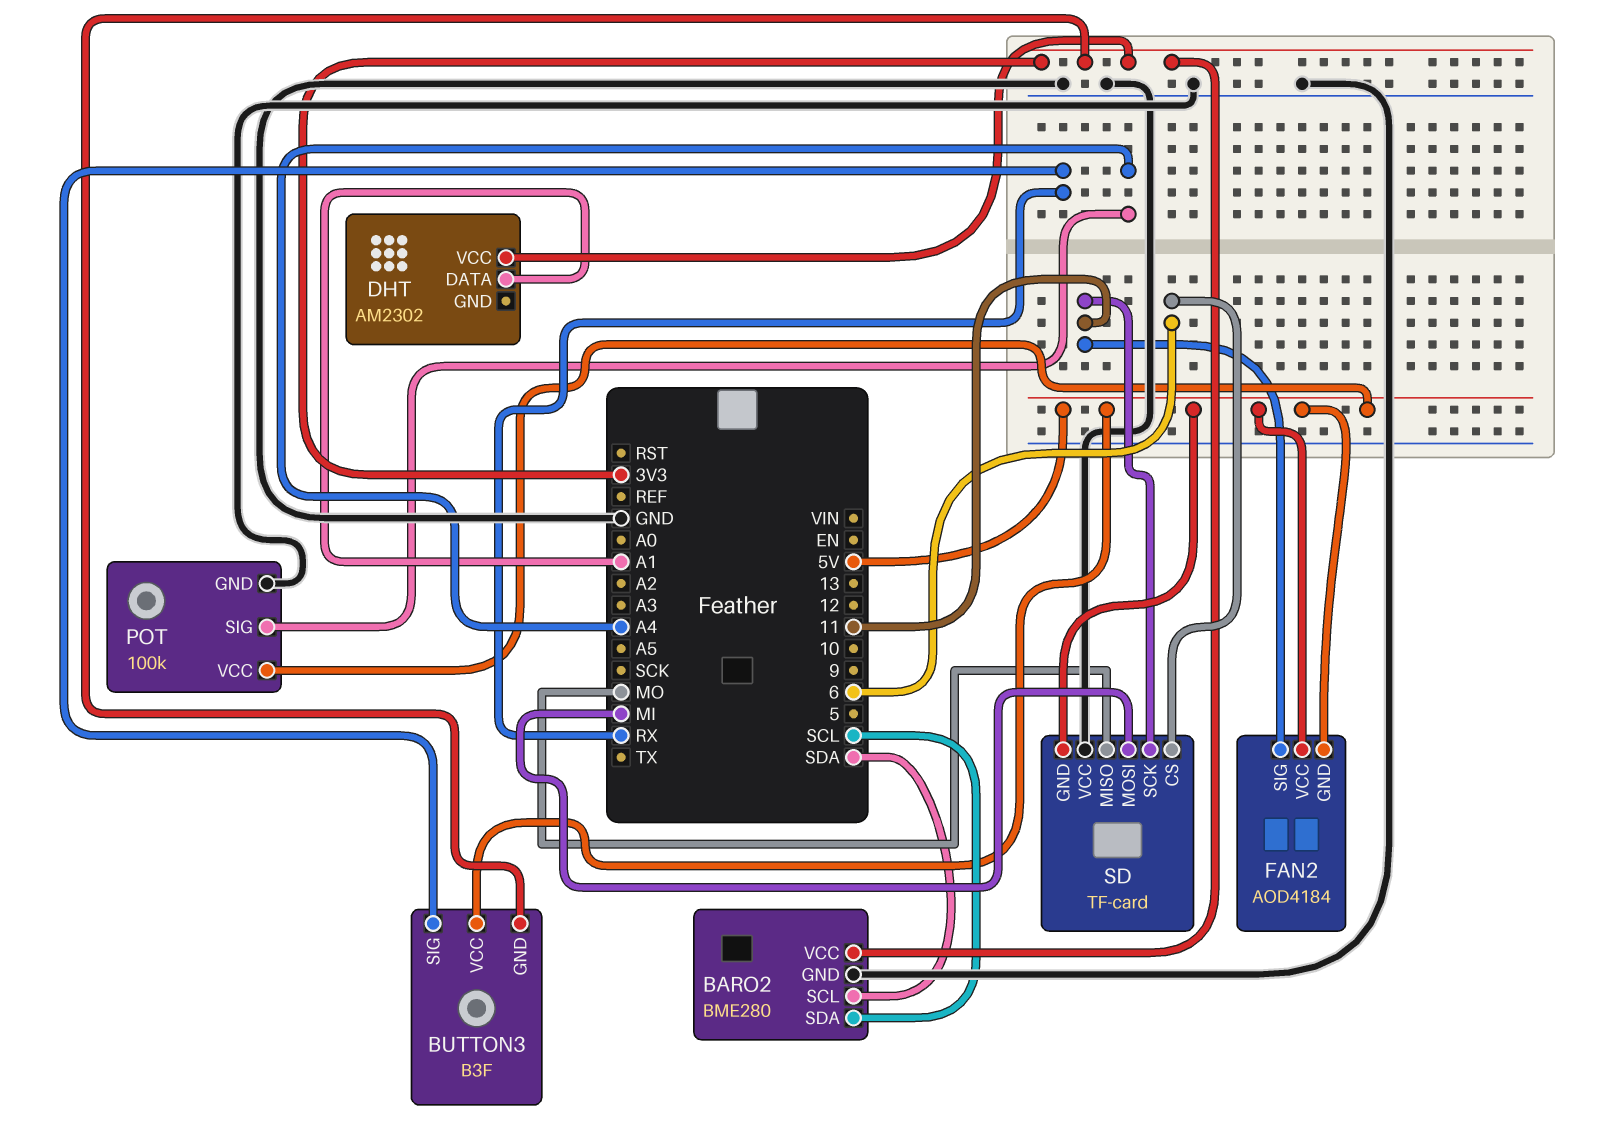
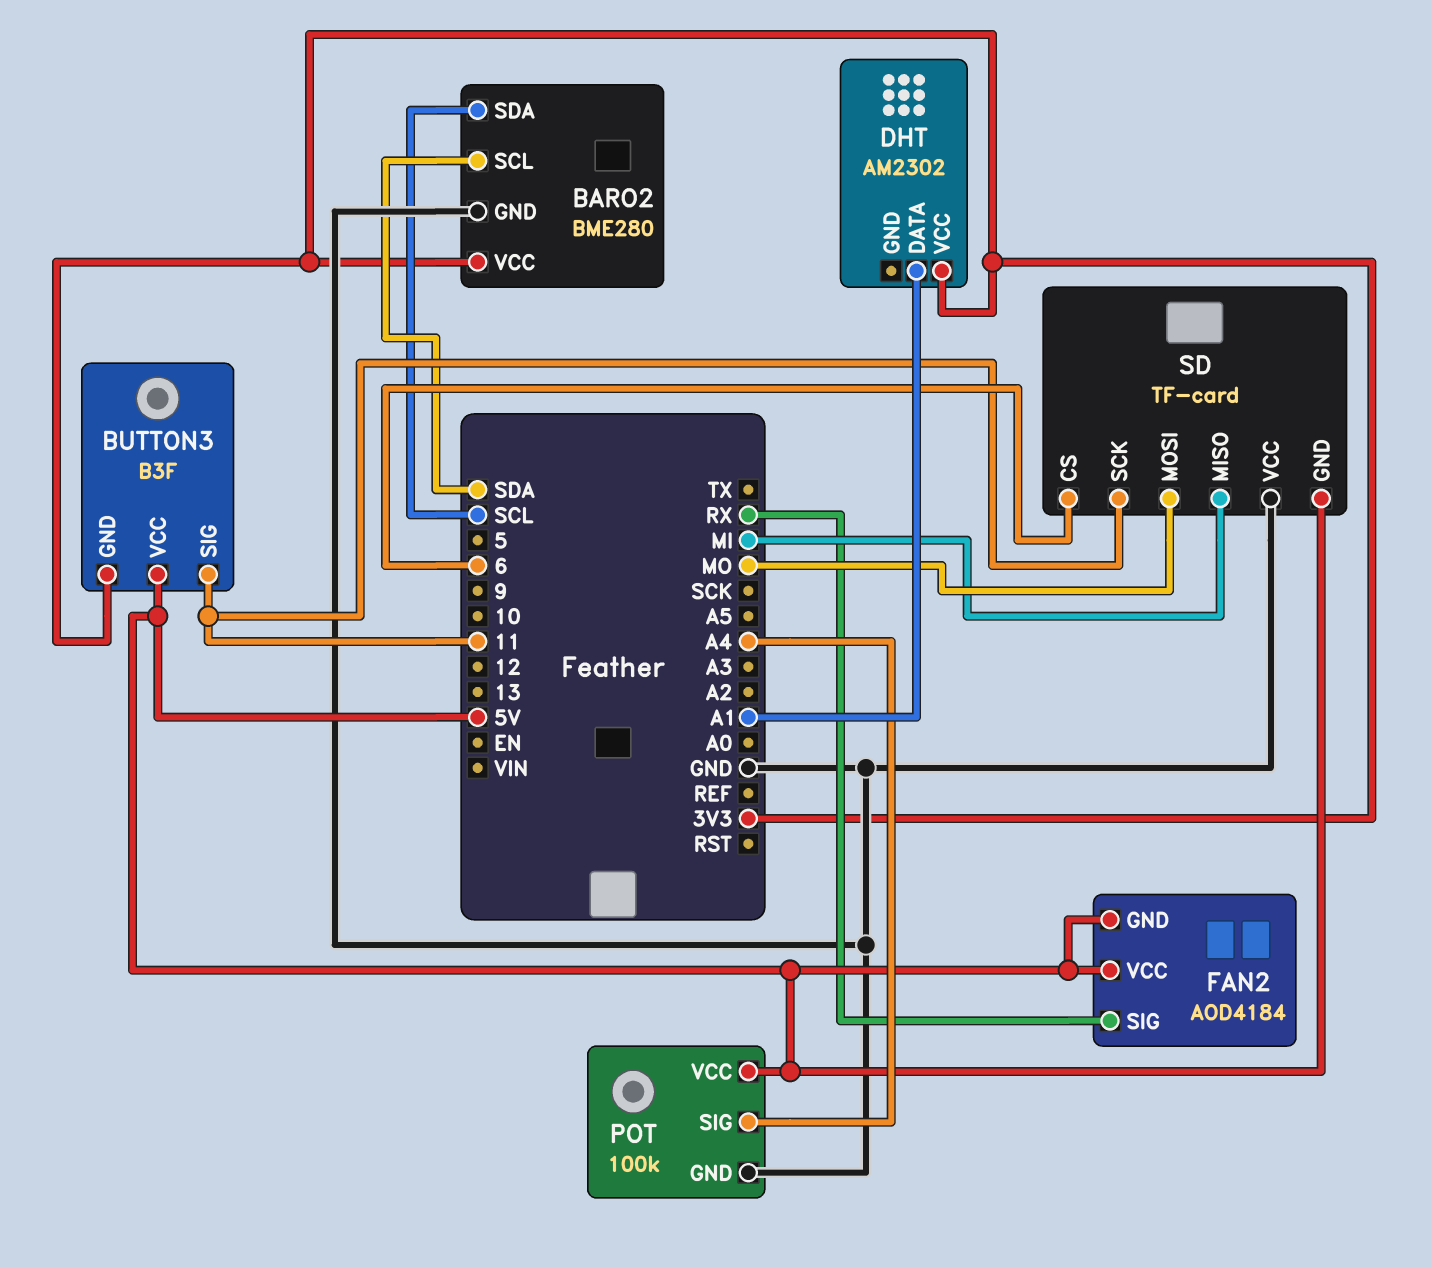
BUTTON3 pin SIG: RX -> 11
FAN2 pin SIG: 11 -> RX
SD pin MISO: MO -> MI
SD pin MOSI: MI -> MO

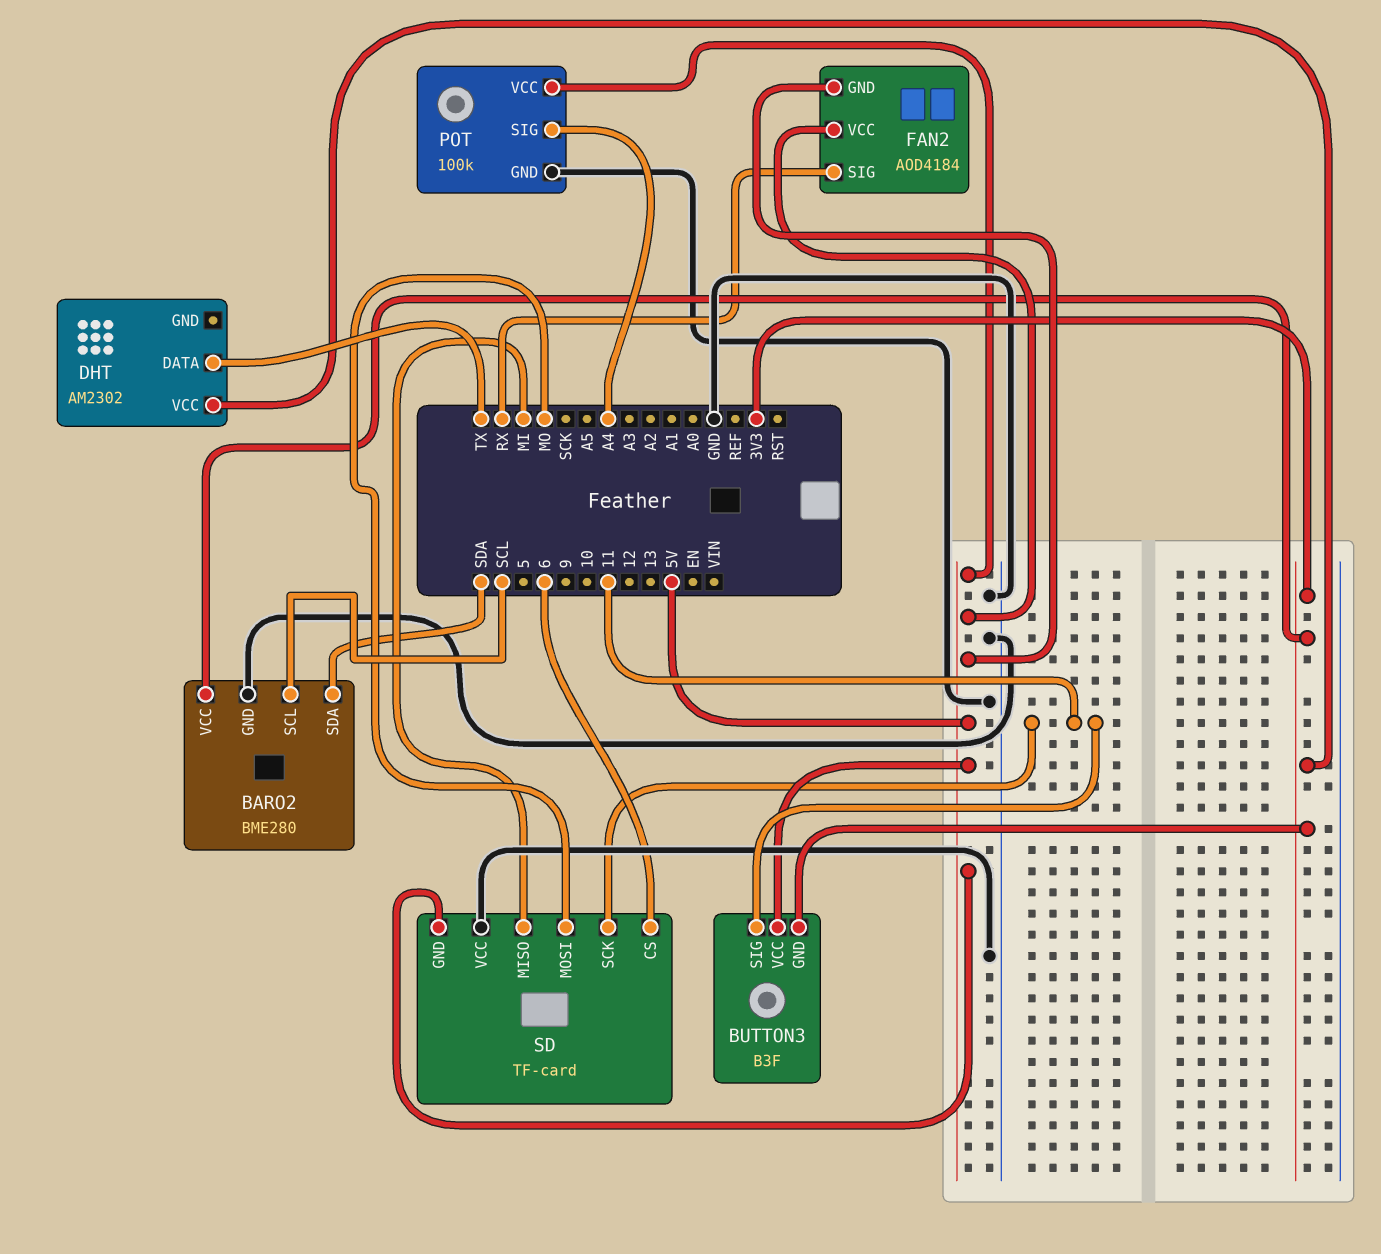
BARO2 pin SCL: SDA -> SCL
BARO2 pin SDA: SCL -> SDA
DHT pin DATA: A1 -> TX

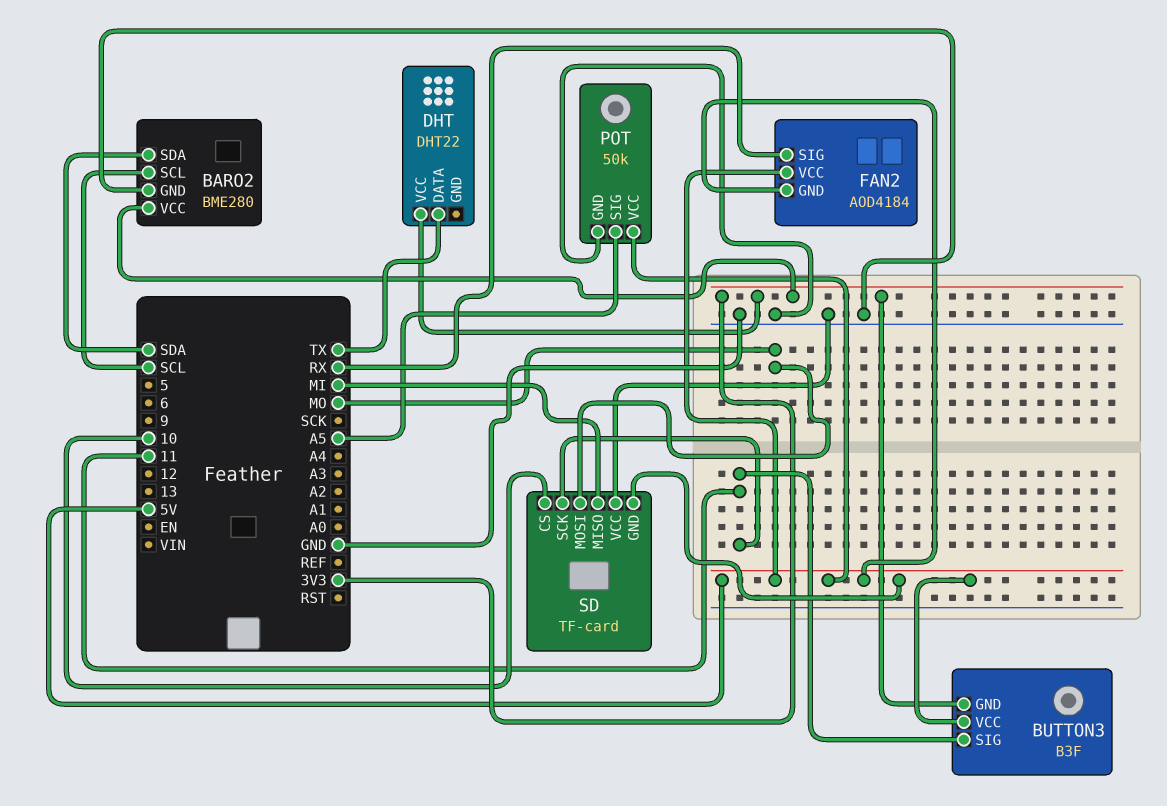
DHT: AM2302 -> DHT22
POT: 100k -> 50k
POT pin SIG: A4 -> A5
SD pin CS: 6 -> 10

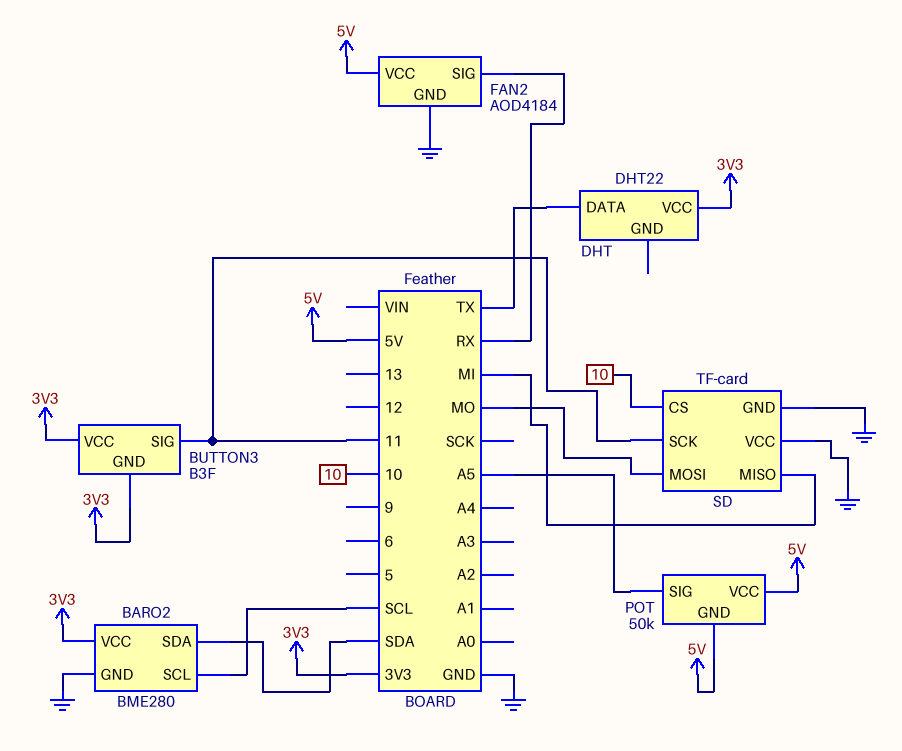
BUTTON3 pin VCC: 5V -> 3V3
FAN2 pin GND: 5V -> GND
POT pin GND: GND -> 5V
SD pin GND: 5V -> GND

